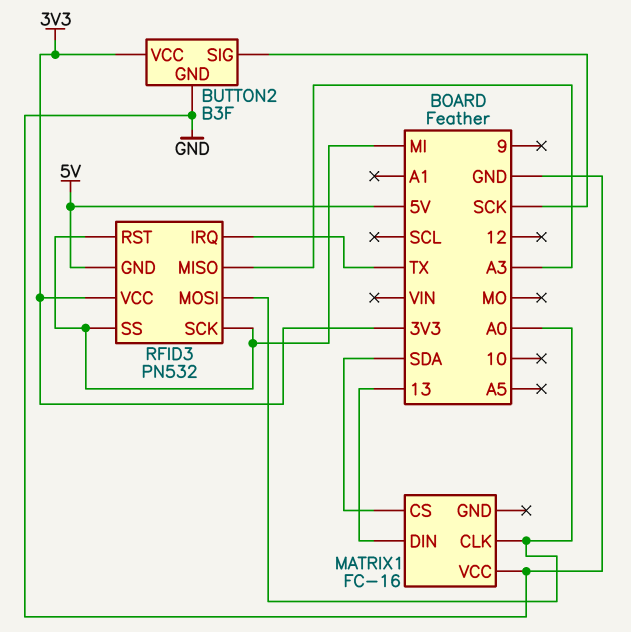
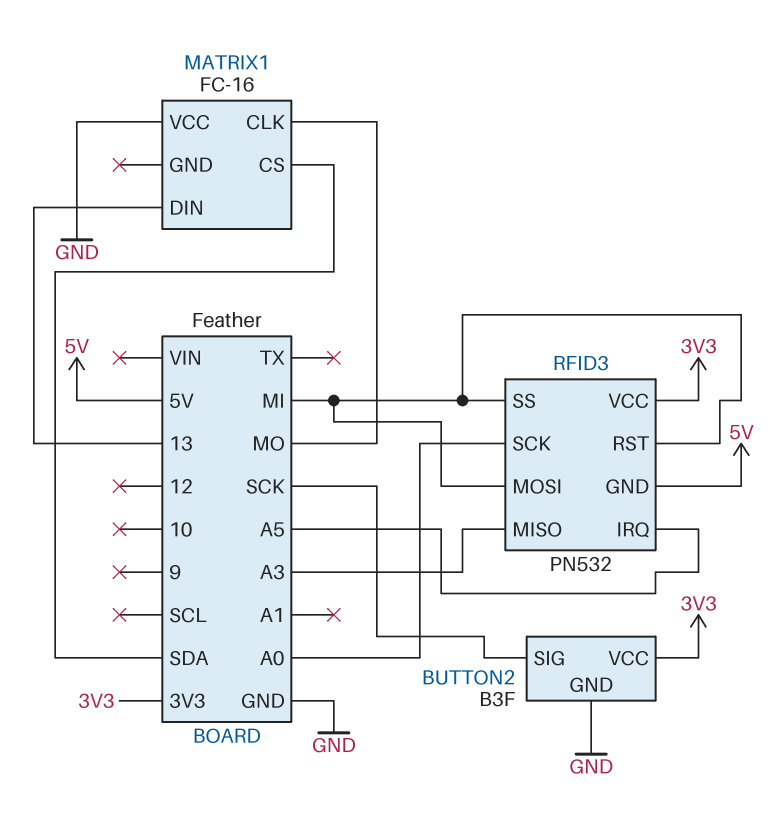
MATRIX1 pin CLK: A0 -> MO
RFID3 pin IRQ: TX -> A5
RFID3 pin MOSI: A0 -> MI
RFID3 pin SCK: MI -> A0

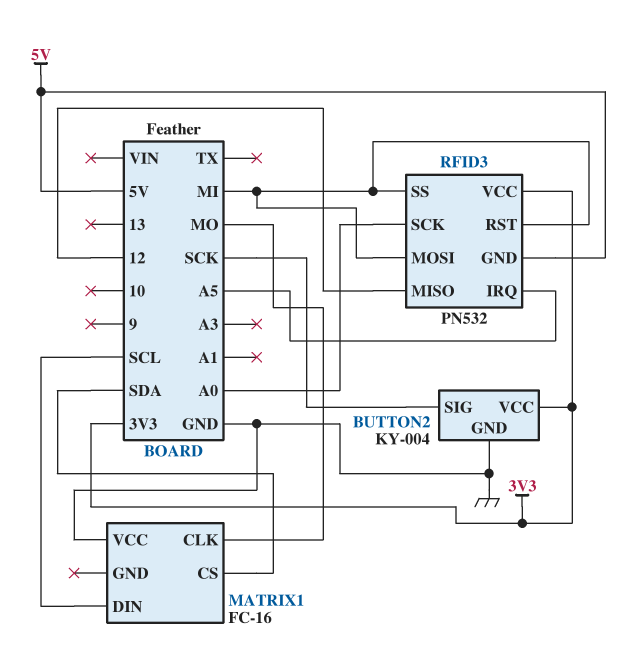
BUTTON2: B3F -> KY-004
MATRIX1 pin DIN: 13 -> SCL
RFID3 pin MISO: A3 -> 12

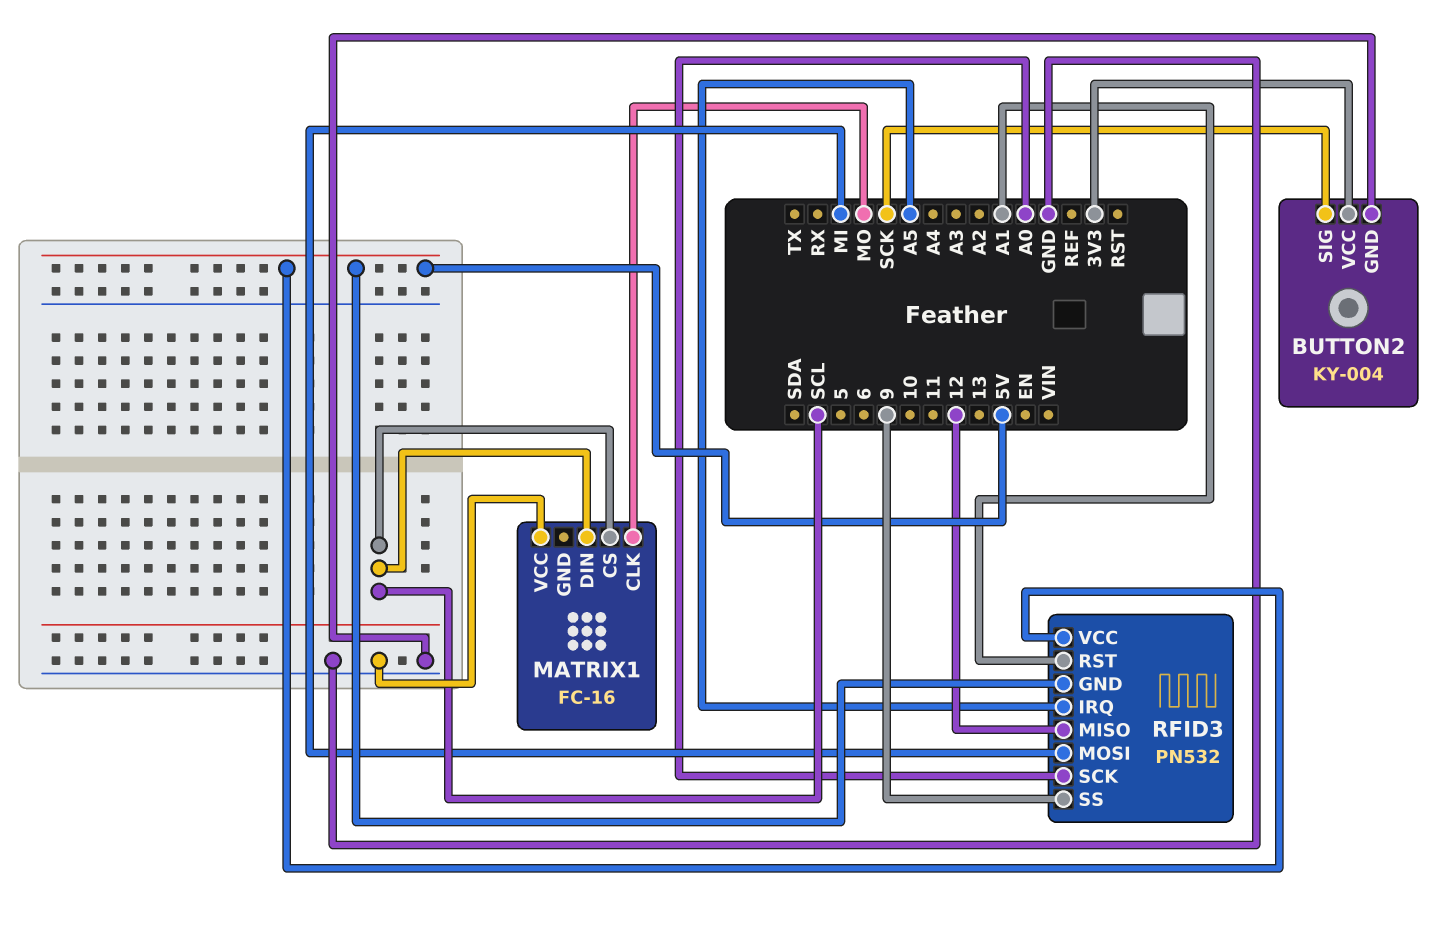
MATRIX1 pin CS: SDA -> SCL
RFID3 pin RST: MI -> A1
RFID3 pin SS: MI -> 9
RFID3 pin VCC: 3V3 -> 5V

